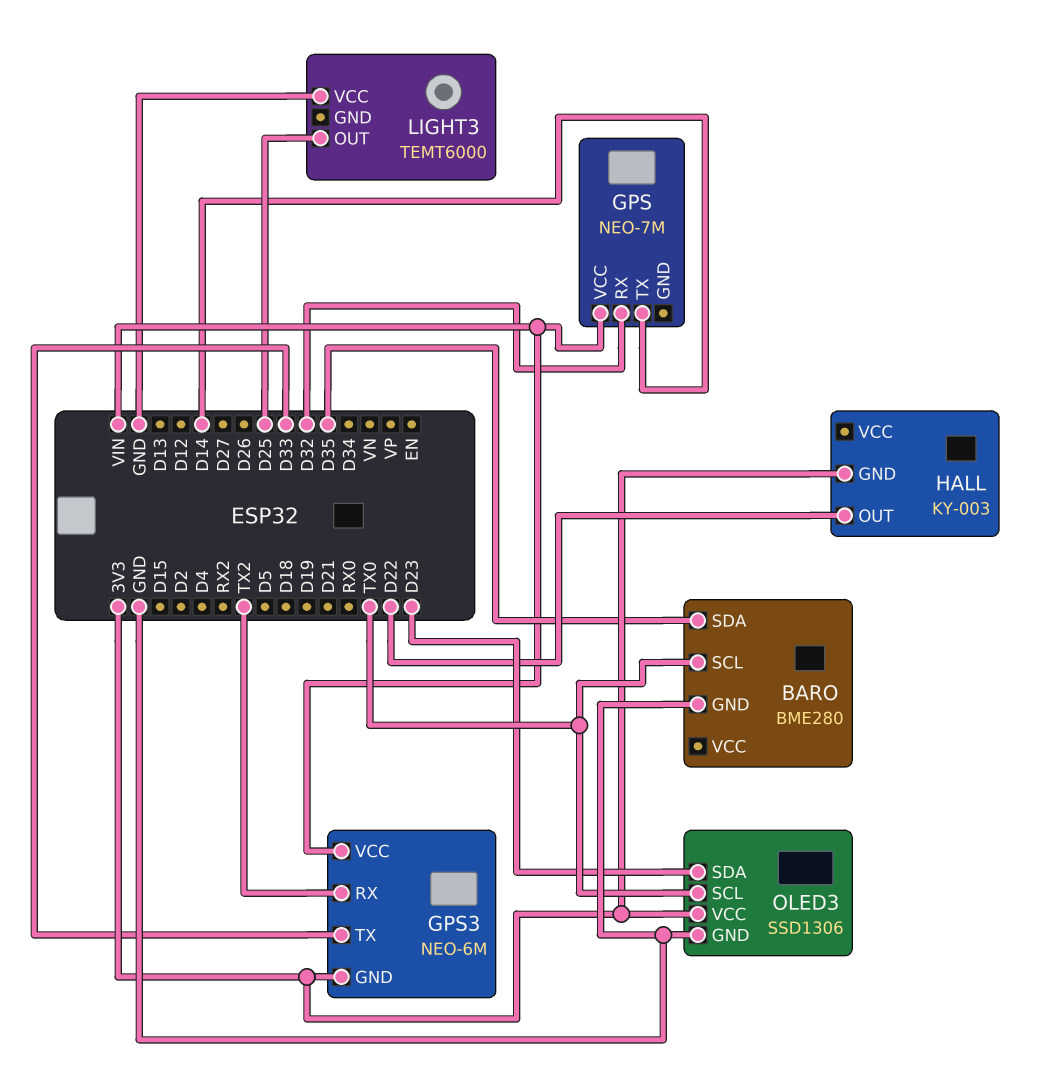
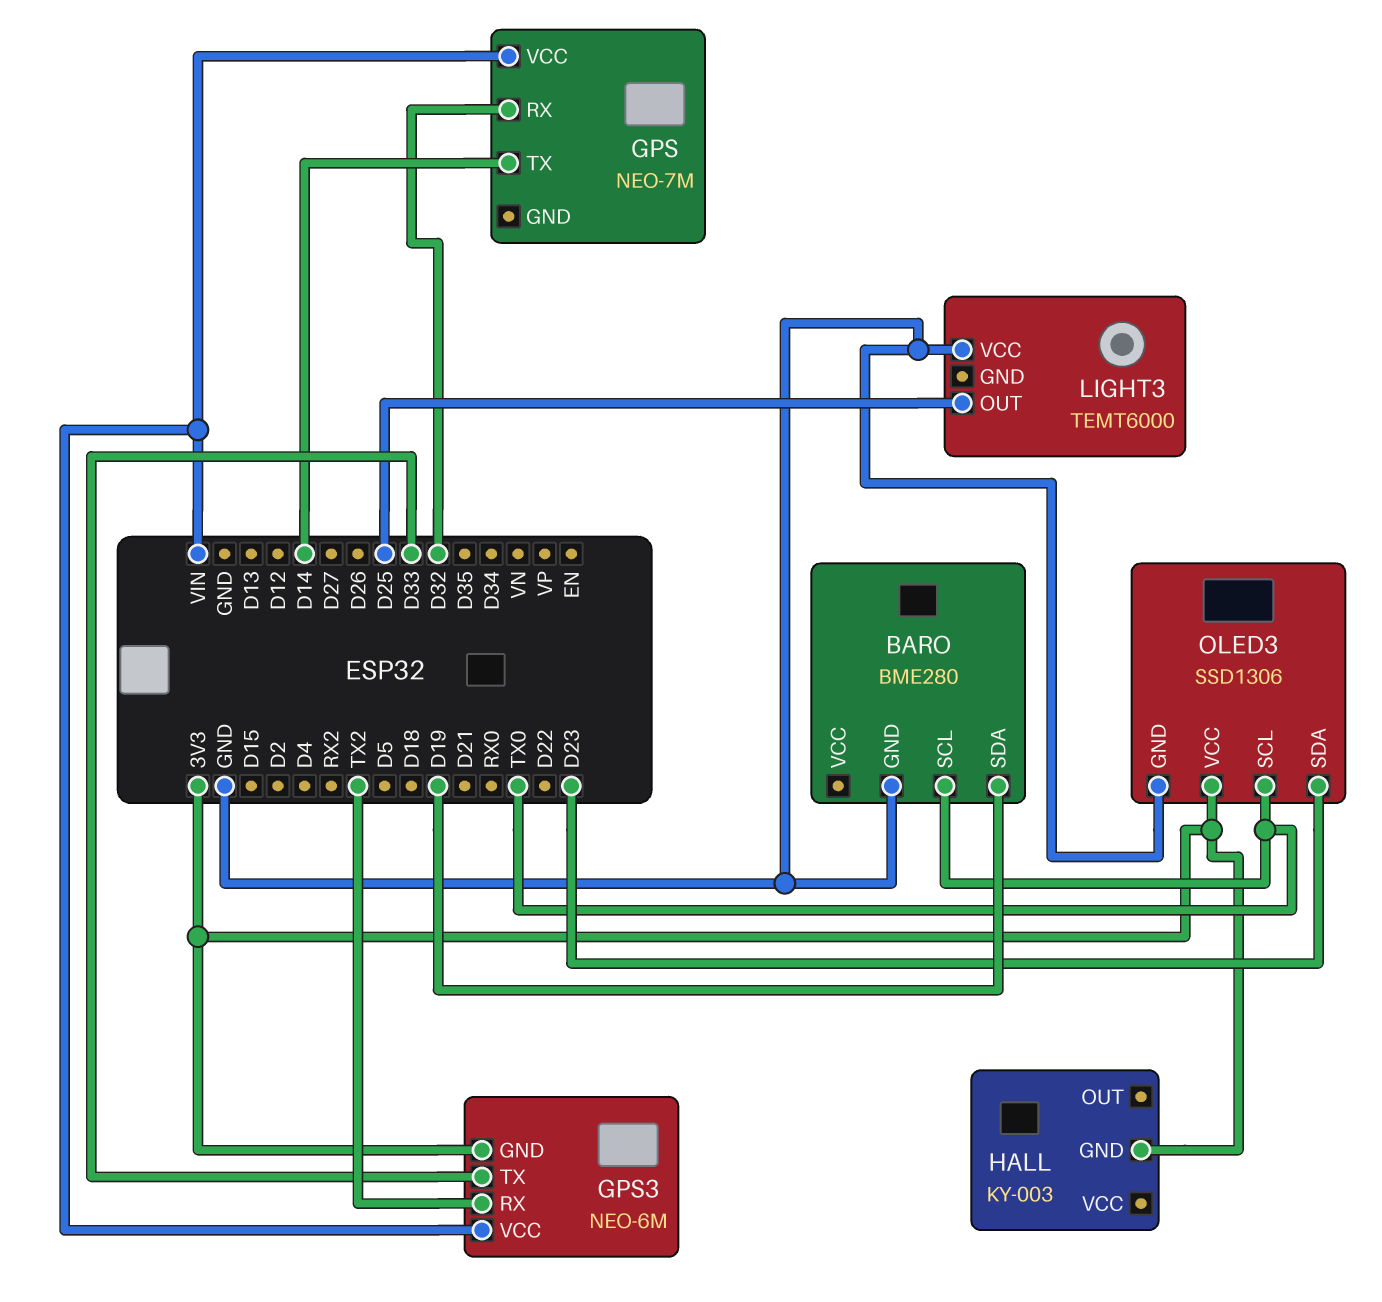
BARO pin SDA: D35 -> D19
HALL pin OUT: D22 -> none

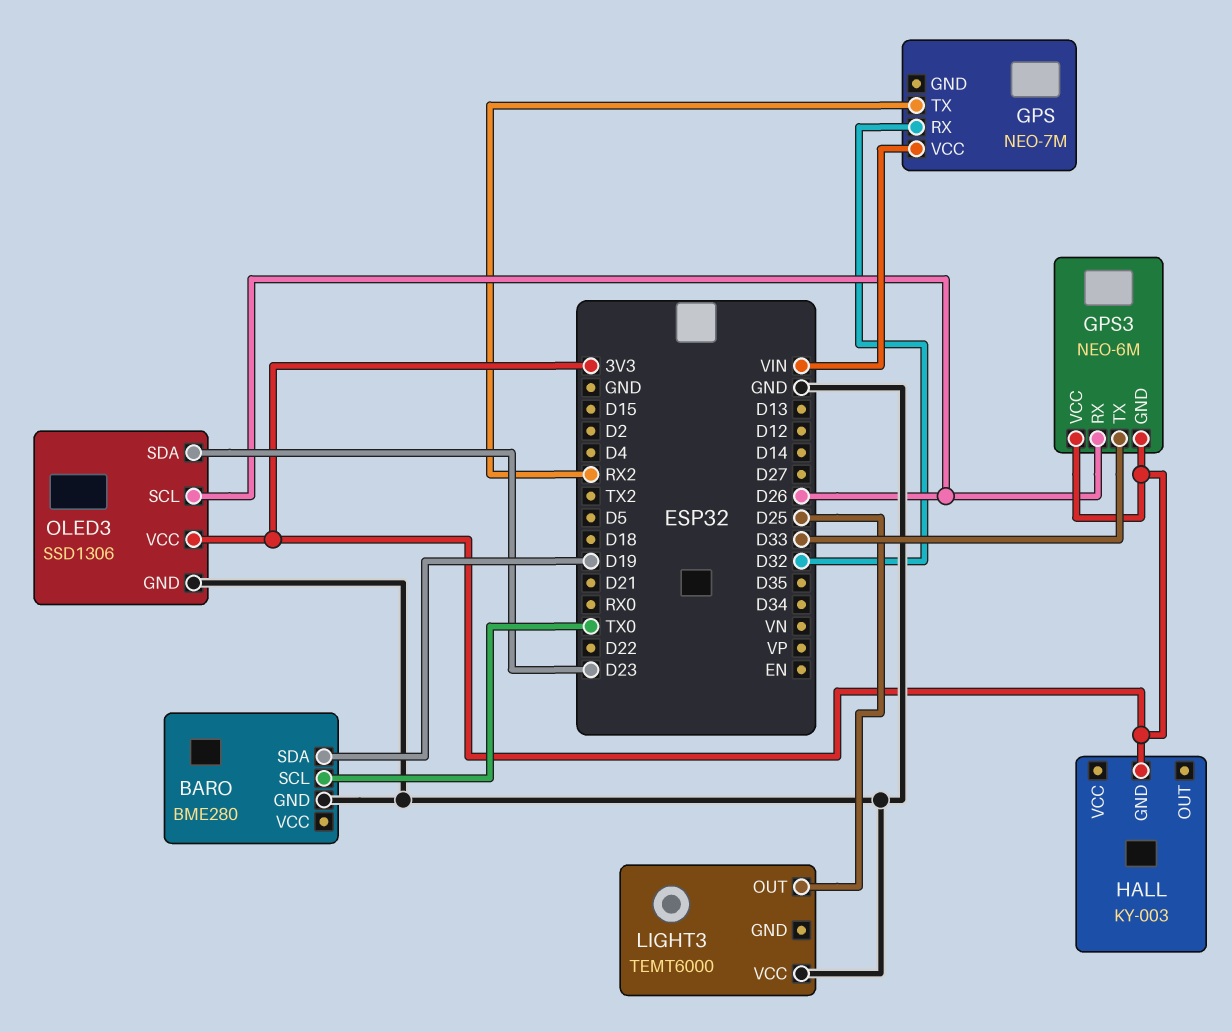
GPS pin TX: D14 -> RX2
GPS3 pin RX: TX2 -> D26
GPS3 pin VCC: VIN -> 3V3
OLED3 pin SCL: TX0 -> D26

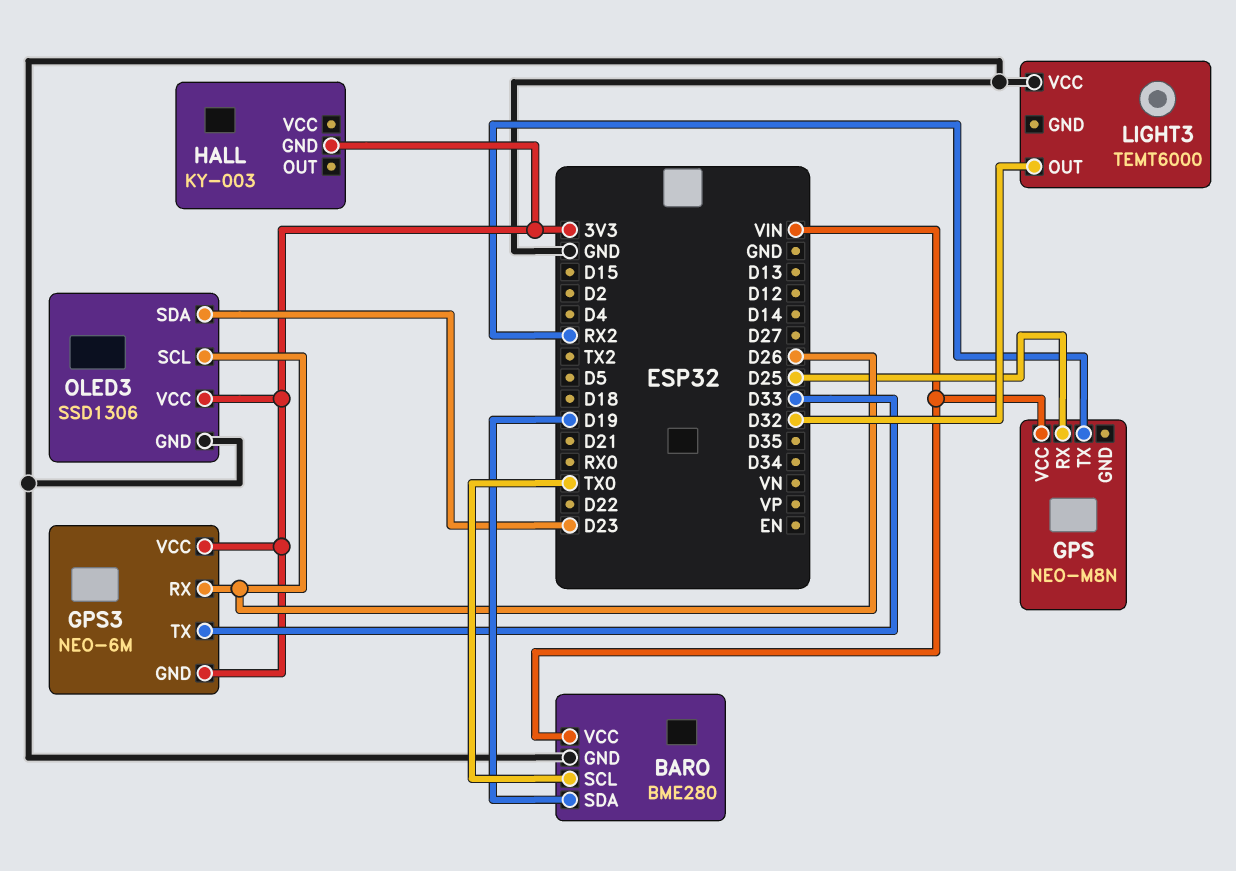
BARO pin VCC: none -> VIN
GPS: NEO-7M -> NEO-M8N
GPS pin RX: D32 -> D25
LIGHT3 pin OUT: D25 -> D32

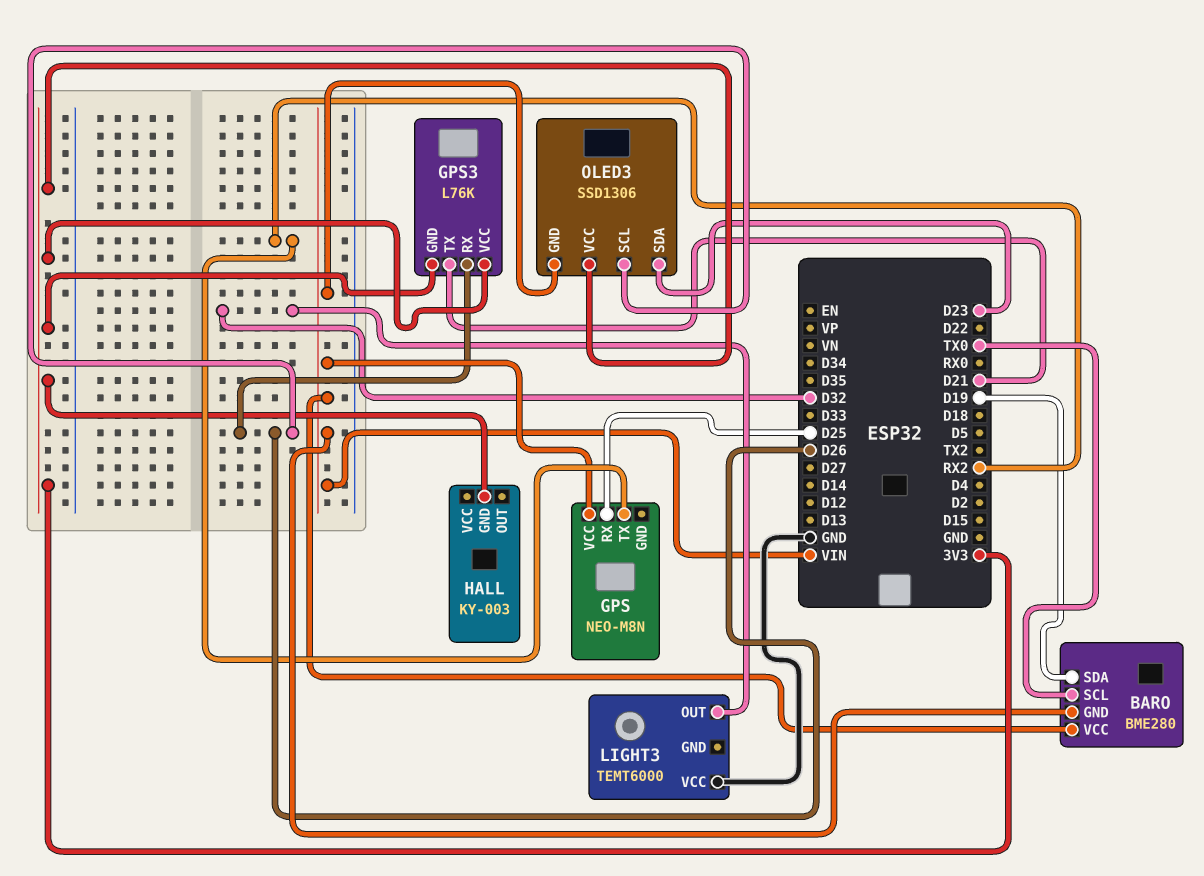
BARO pin GND: GND -> VIN
GPS3: NEO-6M -> L76K
GPS3 pin TX: D33 -> D21
OLED3 pin GND: GND -> VIN

